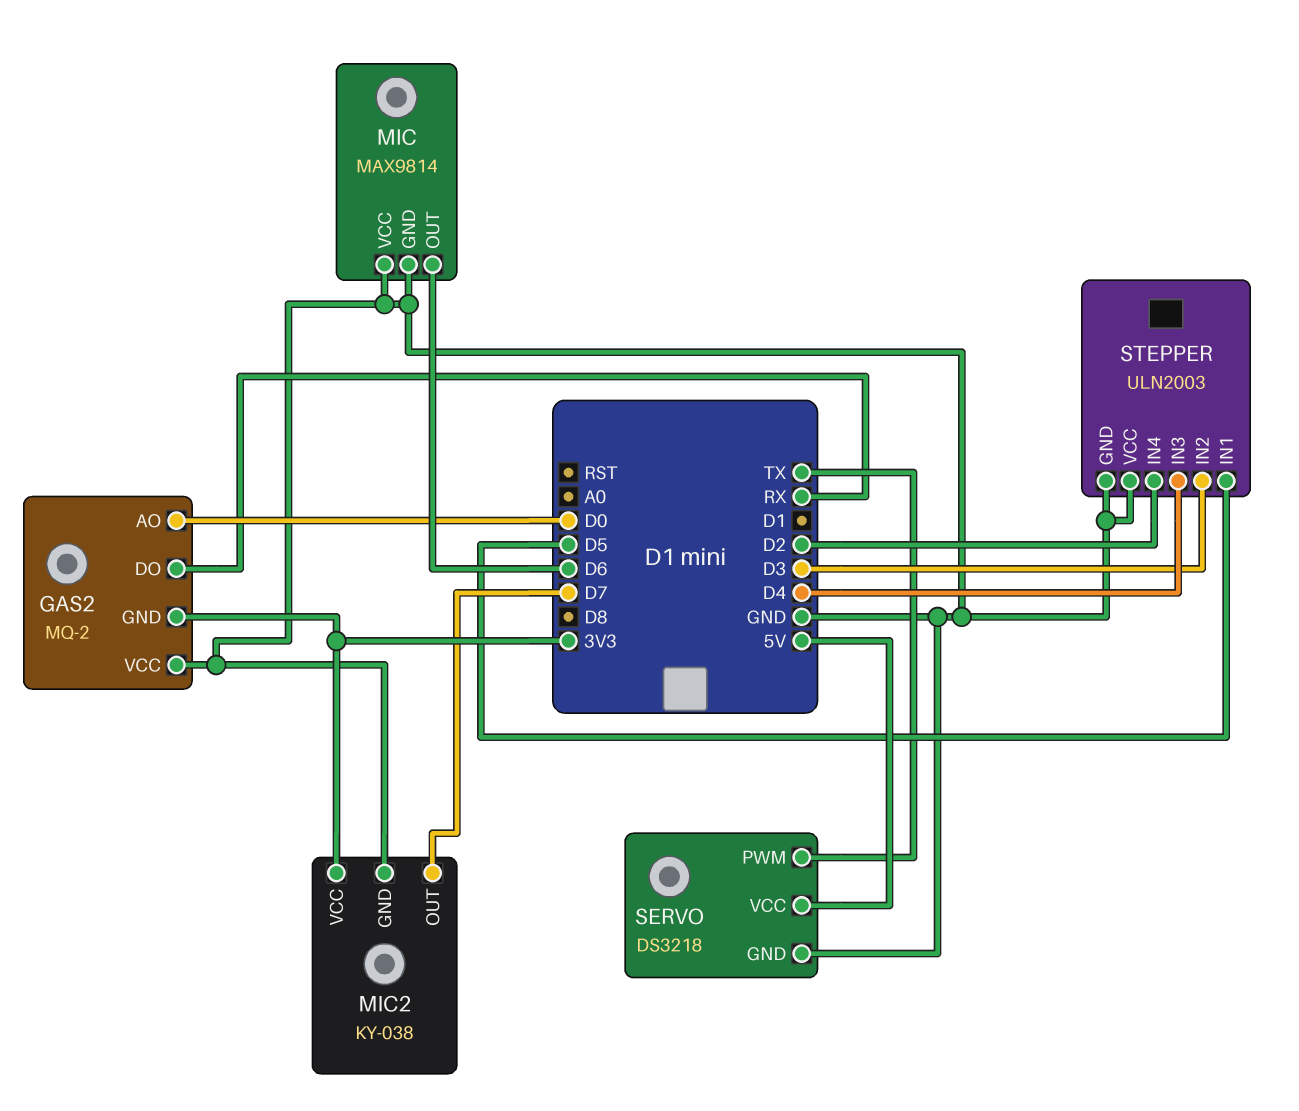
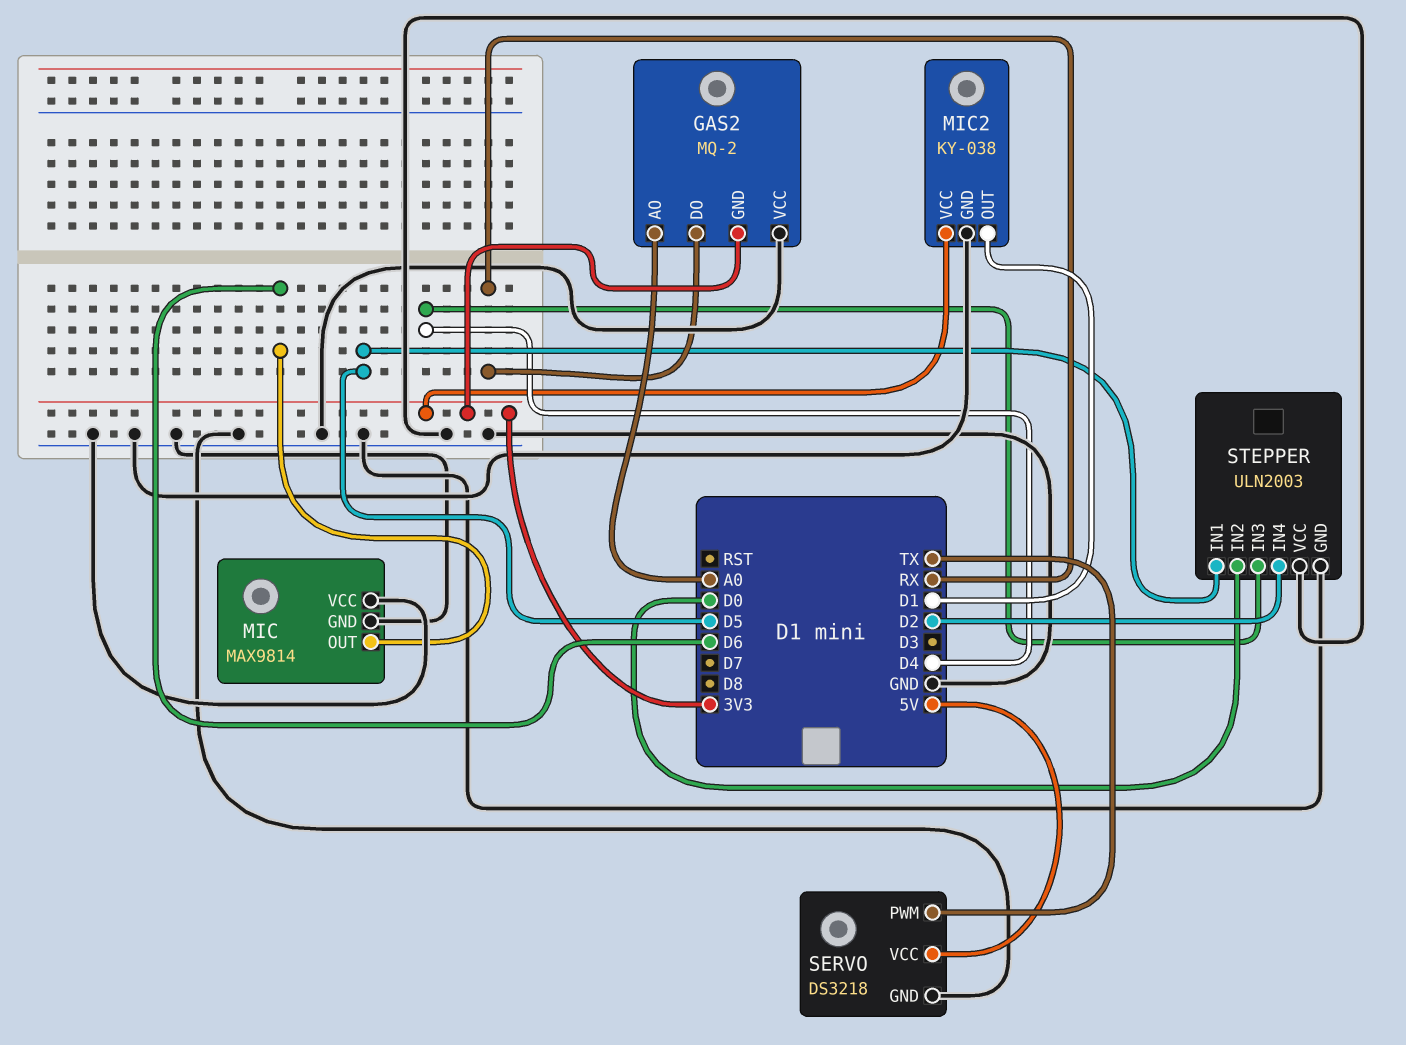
GAS2 pin AO: D0 -> A0
MIC2 pin OUT: D7 -> D1
STEPPER pin IN2: D3 -> D0

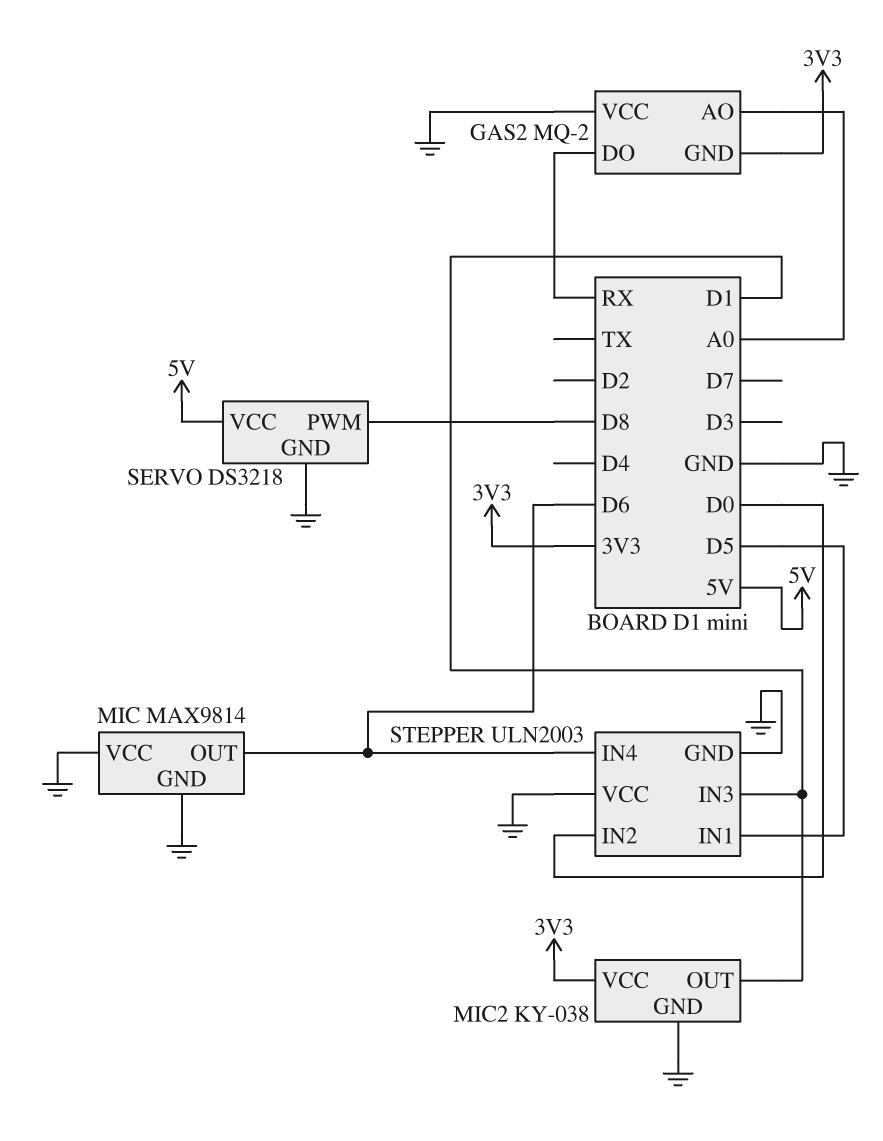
SERVO pin PWM: TX -> D8
STEPPER pin IN3: D4 -> D1
STEPPER pin IN4: D2 -> D6

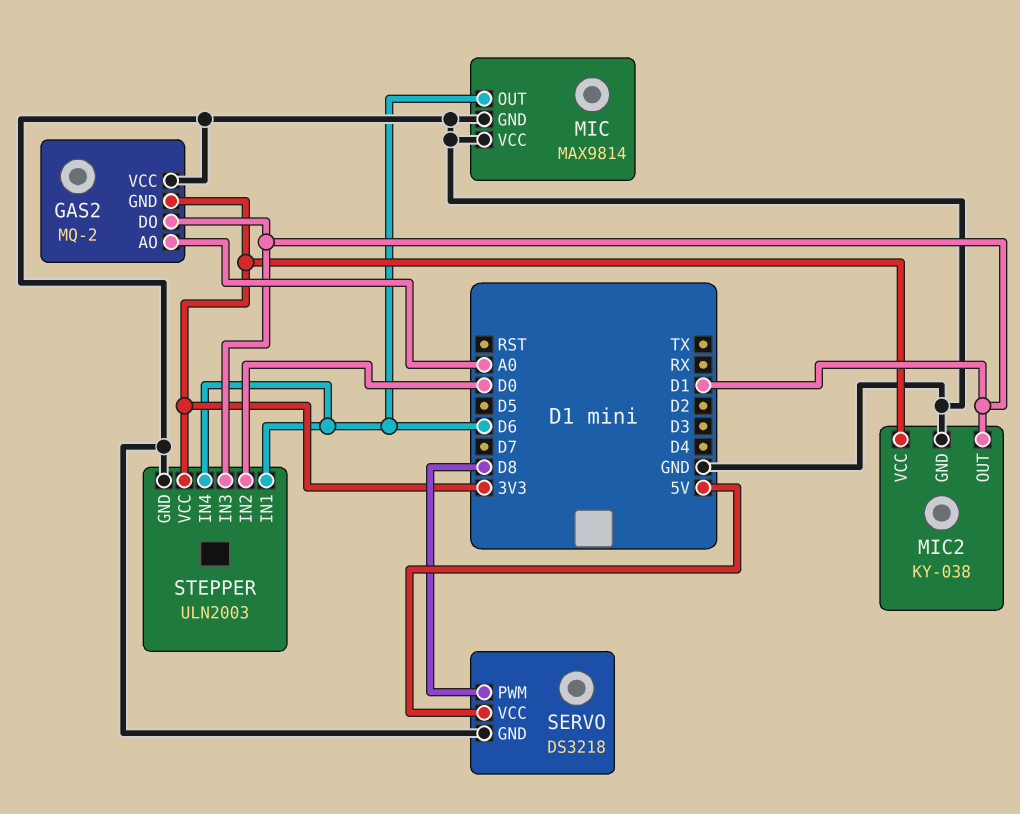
GAS2 pin DO: RX -> D1
STEPPER pin IN1: D5 -> D6
STEPPER pin VCC: GND -> 3V3

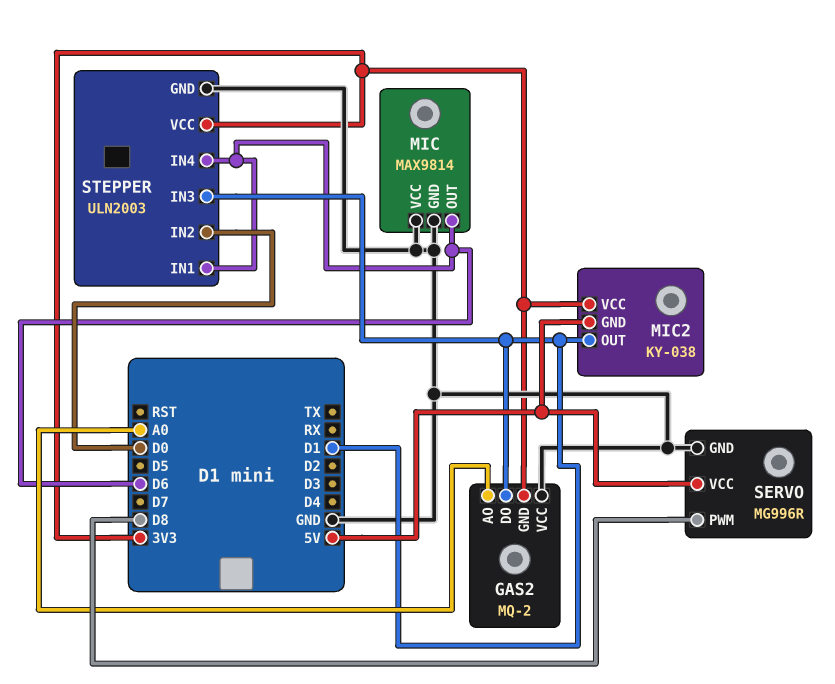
MIC2 pin GND: GND -> 5V
SERVO: DS3218 -> MG996R

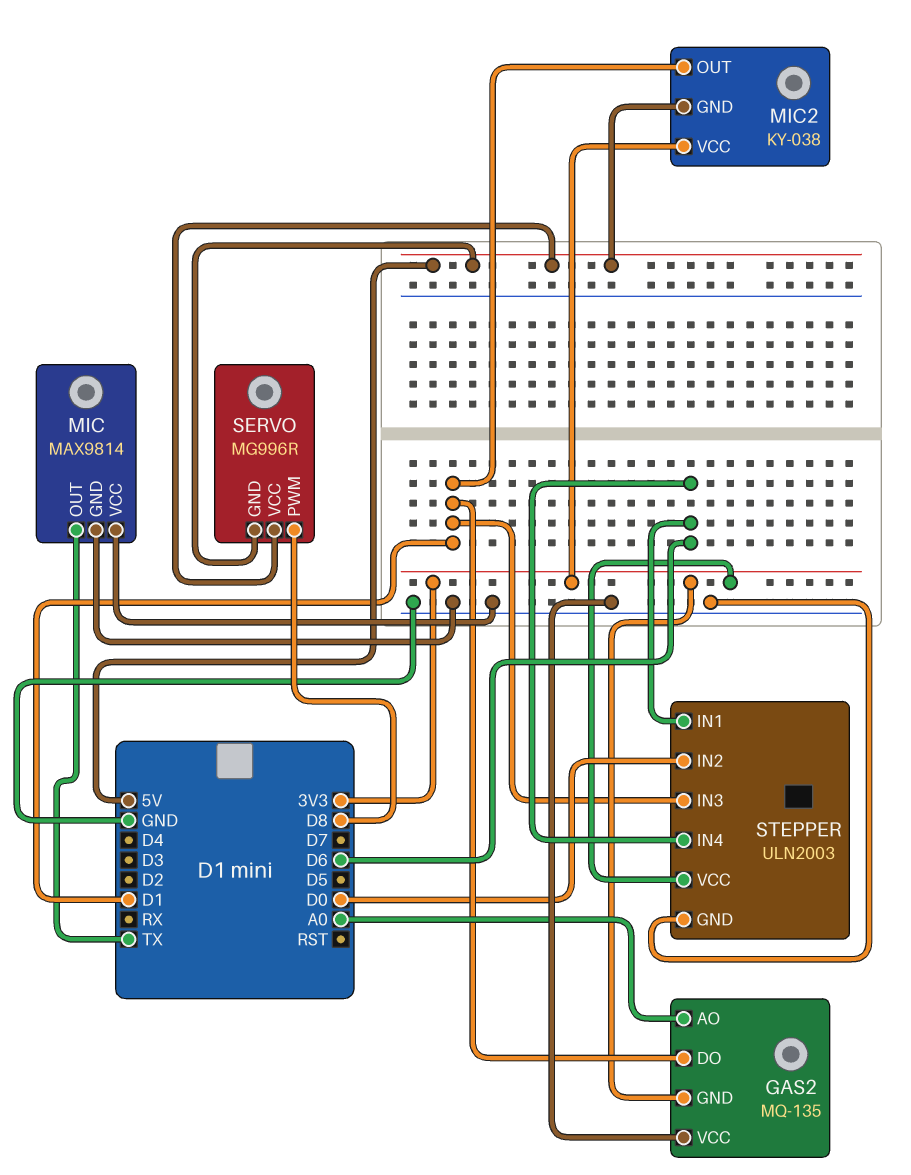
GAS2: MQ-2 -> MQ-135
MIC pin OUT: D6 -> TX
SERVO pin GND: GND -> 5V

